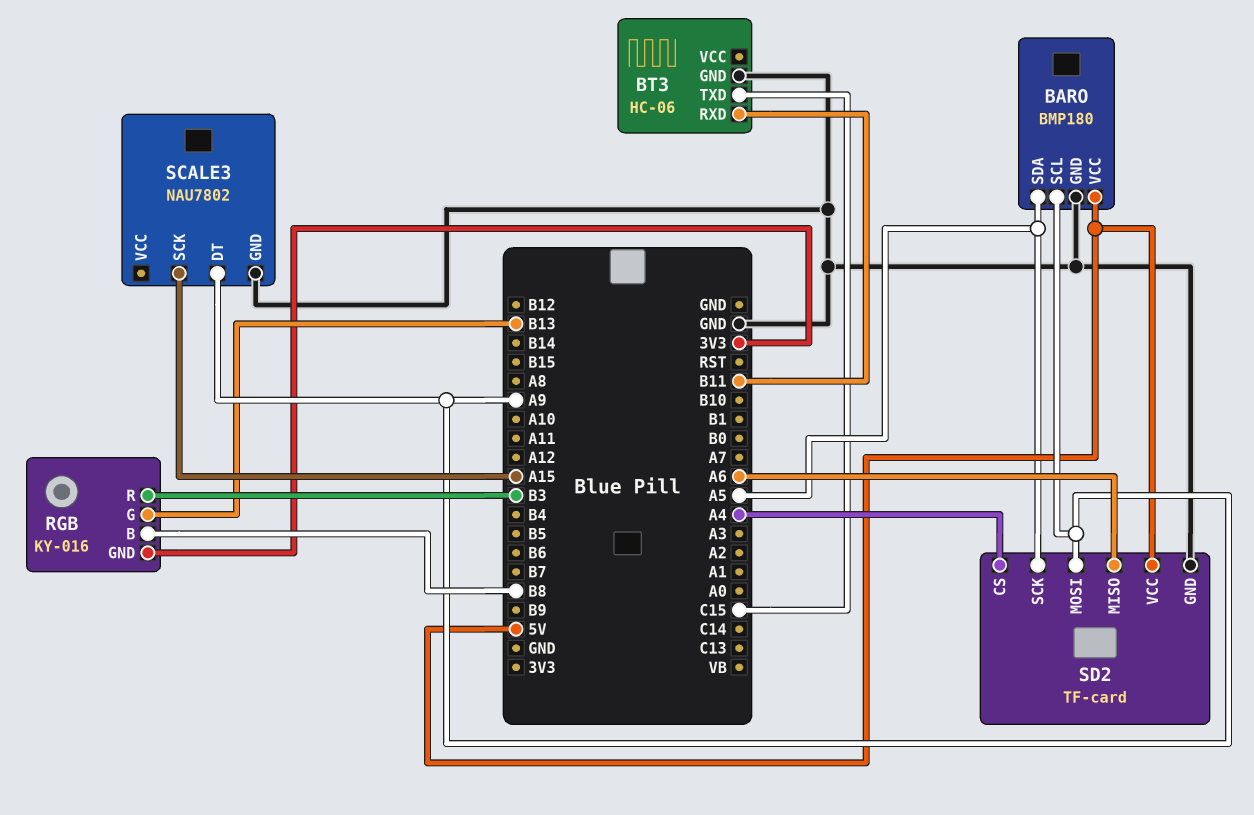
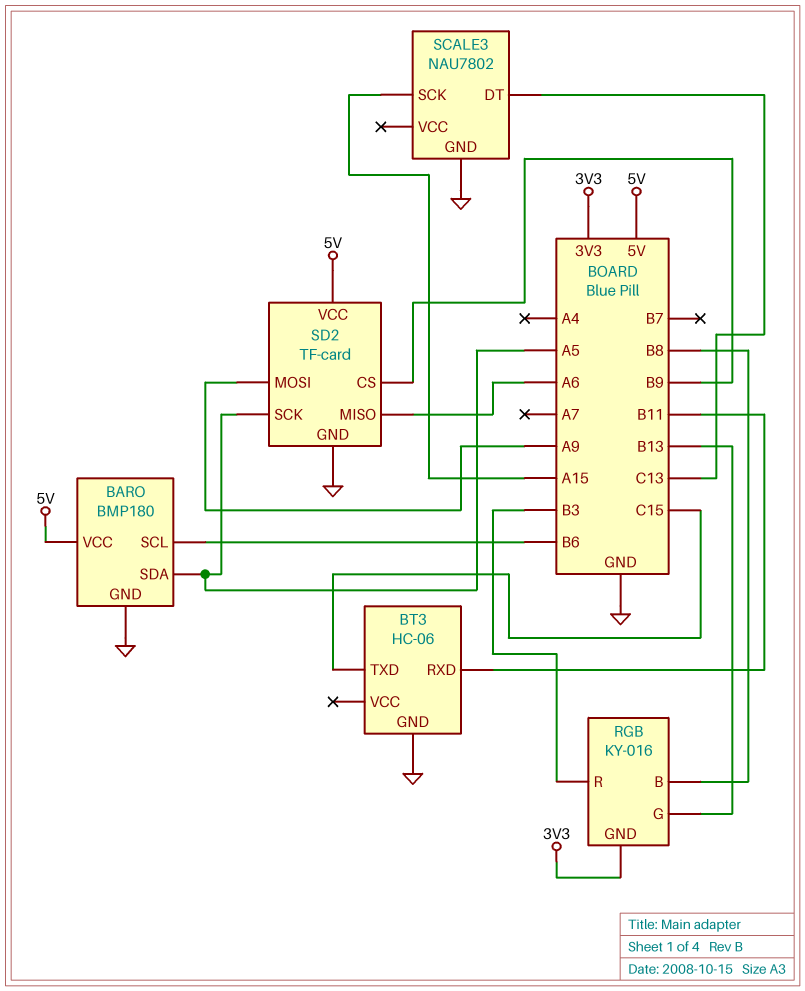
BARO pin SCL: A9 -> B6
SCALE3 pin DT: A9 -> C13
SD2 pin CS: A4 -> B9

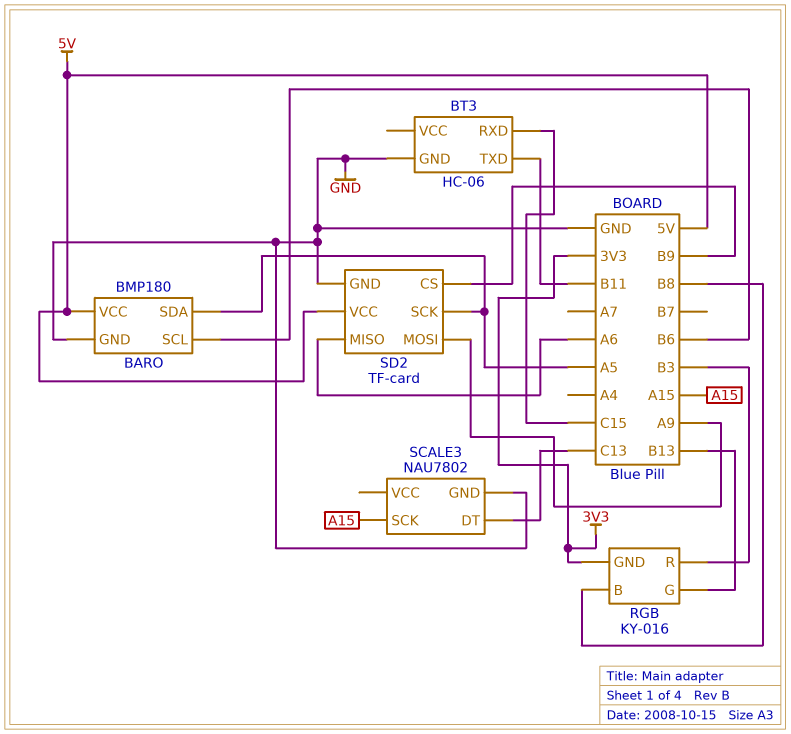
BT3 pin RXD: B11 -> C15
BT3 pin TXD: C15 -> B11

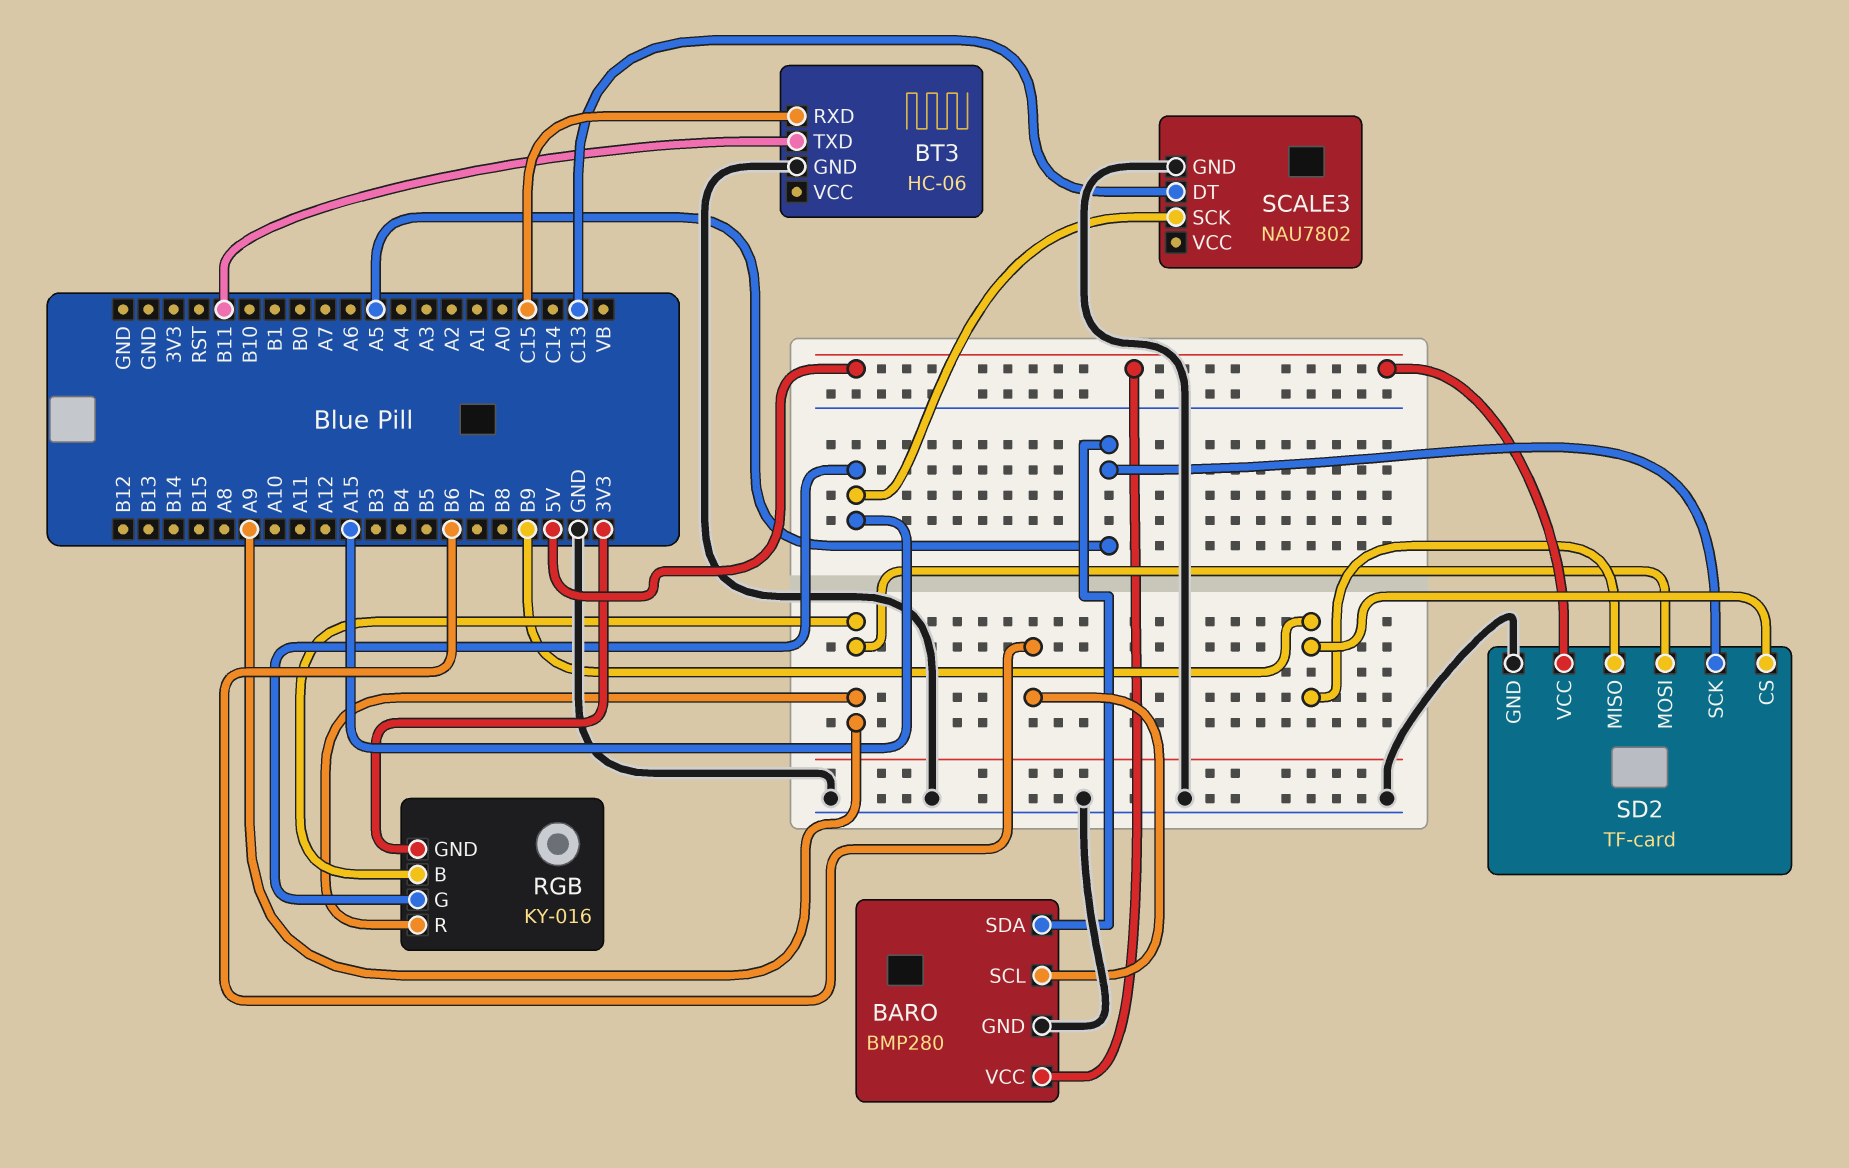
BARO: BMP180 -> BMP280
RGB pin B: B8 -> A9
RGB pin G: B13 -> A15
RGB pin R: B3 -> A9
SD2 pin MISO: A6 -> B9

